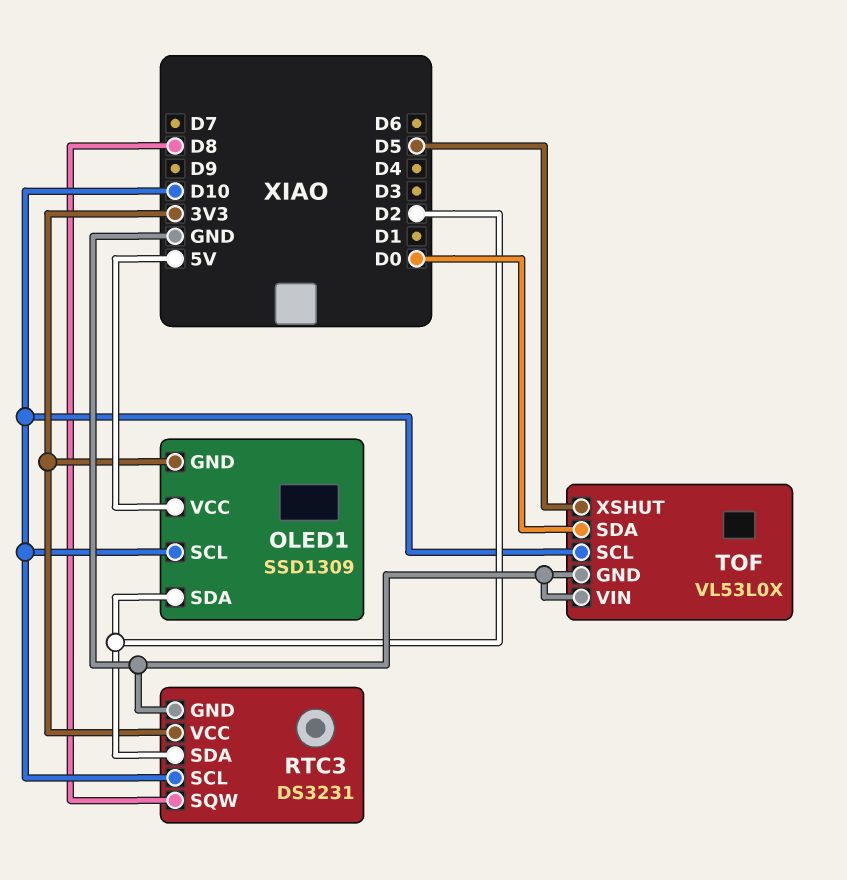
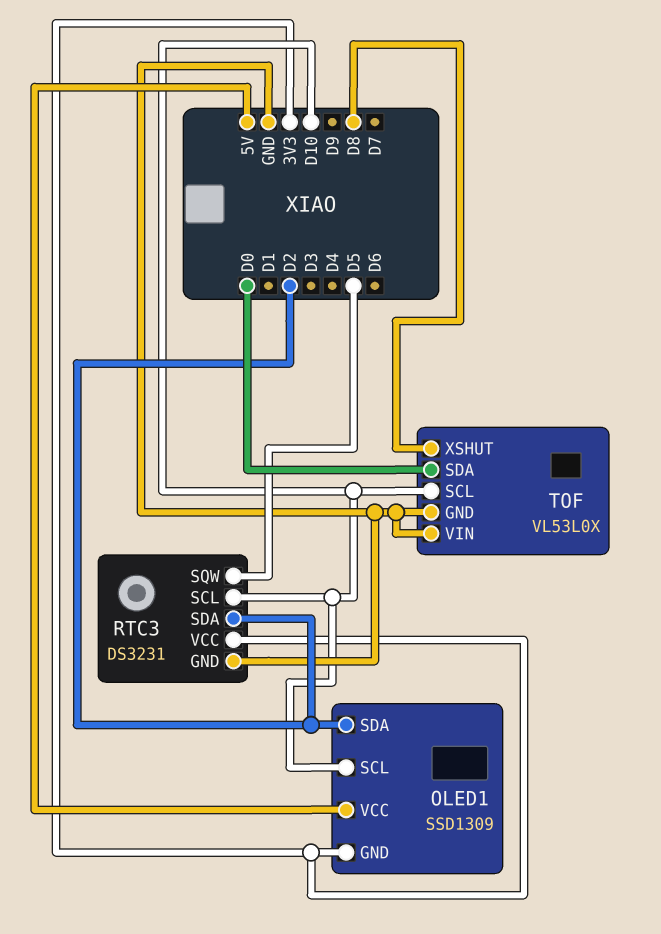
RTC3 pin SQW: D8 -> D5
TOF pin XSHUT: D5 -> D8

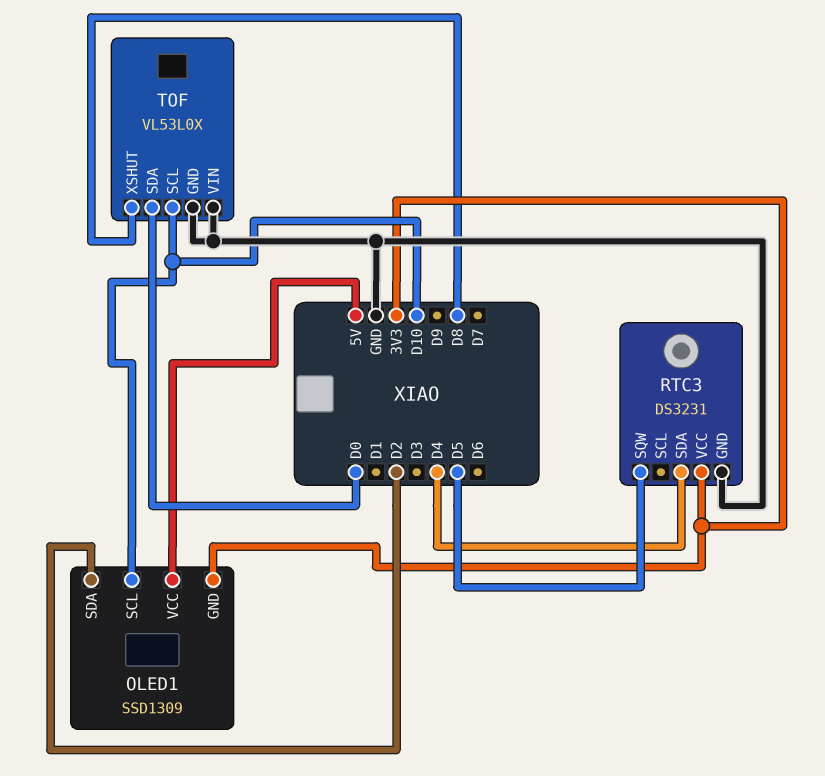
RTC3 pin SCL: D10 -> none
RTC3 pin SDA: D2 -> D4

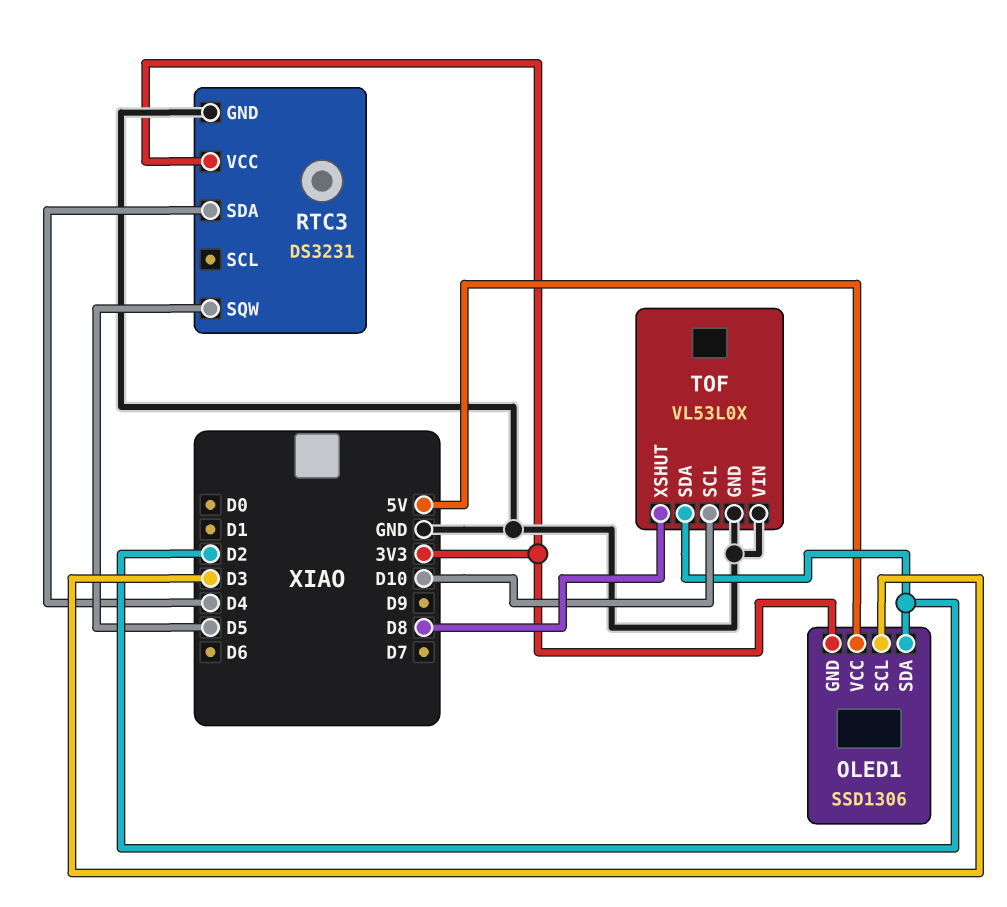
OLED1: SSD1309 -> SSD1306
OLED1 pin SCL: D10 -> D3
TOF pin SDA: D0 -> D2

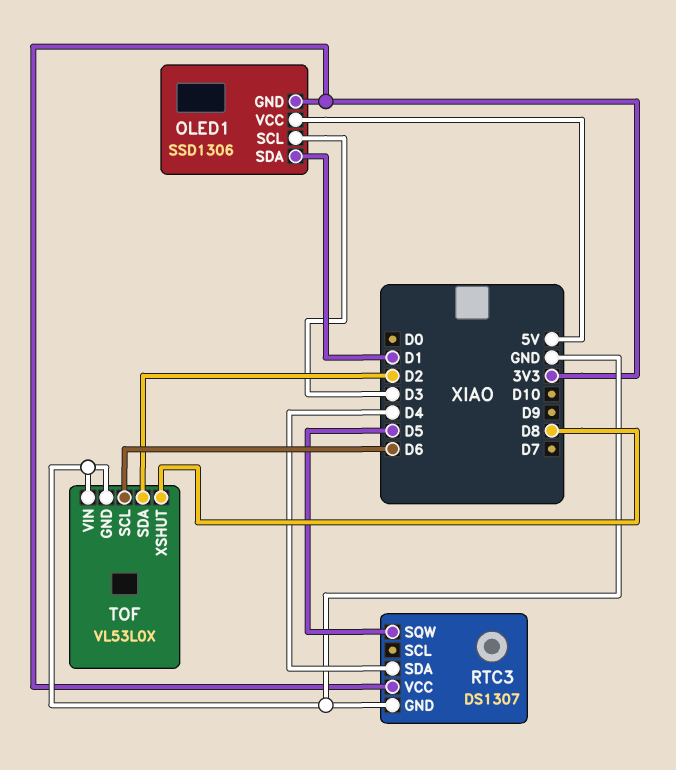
OLED1 pin SDA: D2 -> D1
RTC3: DS3231 -> DS1307
TOF pin SCL: D10 -> D6

